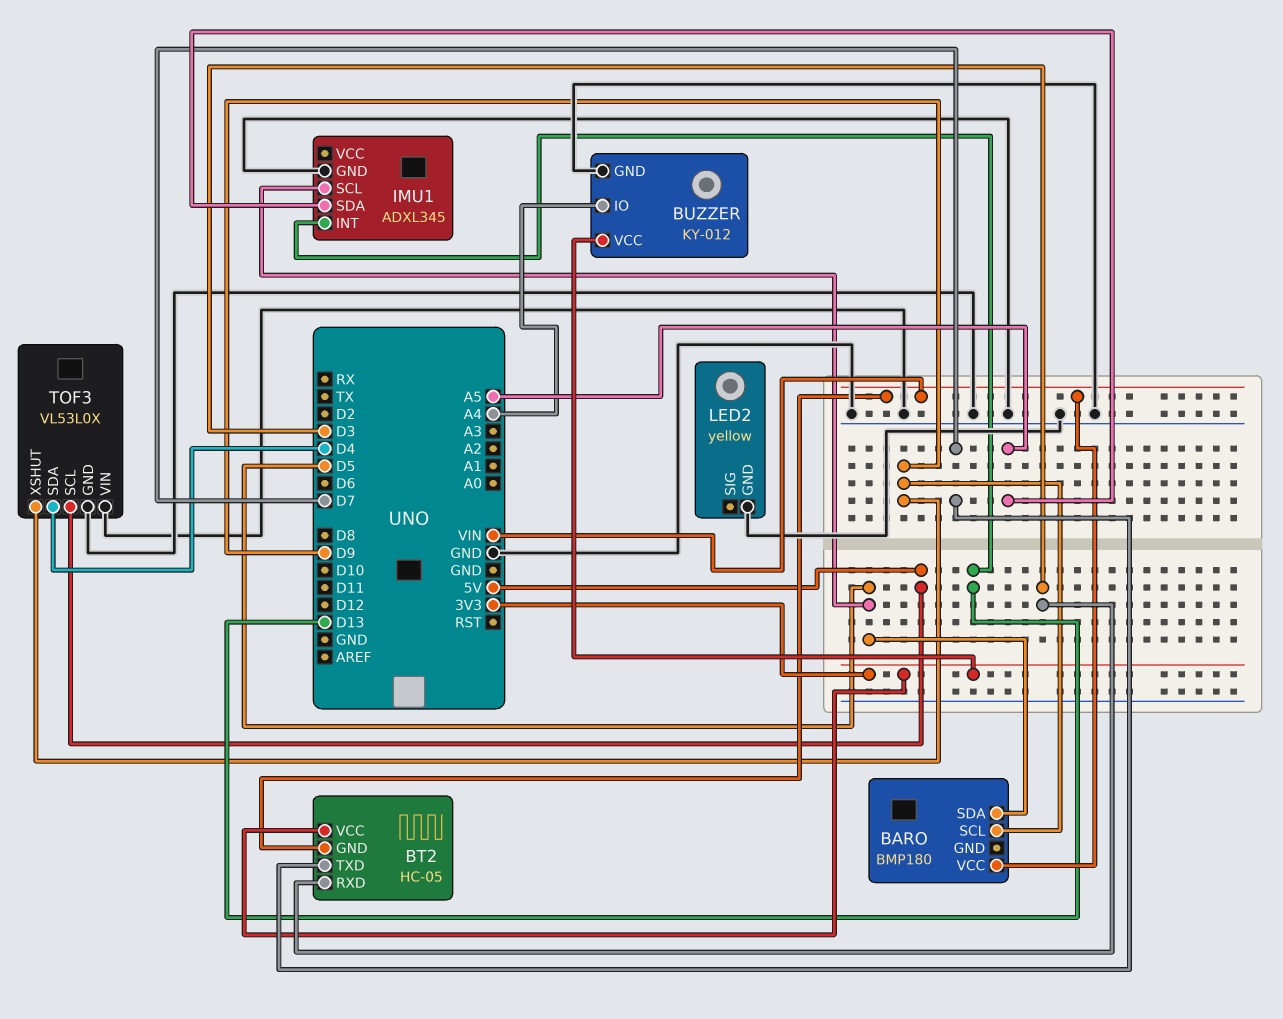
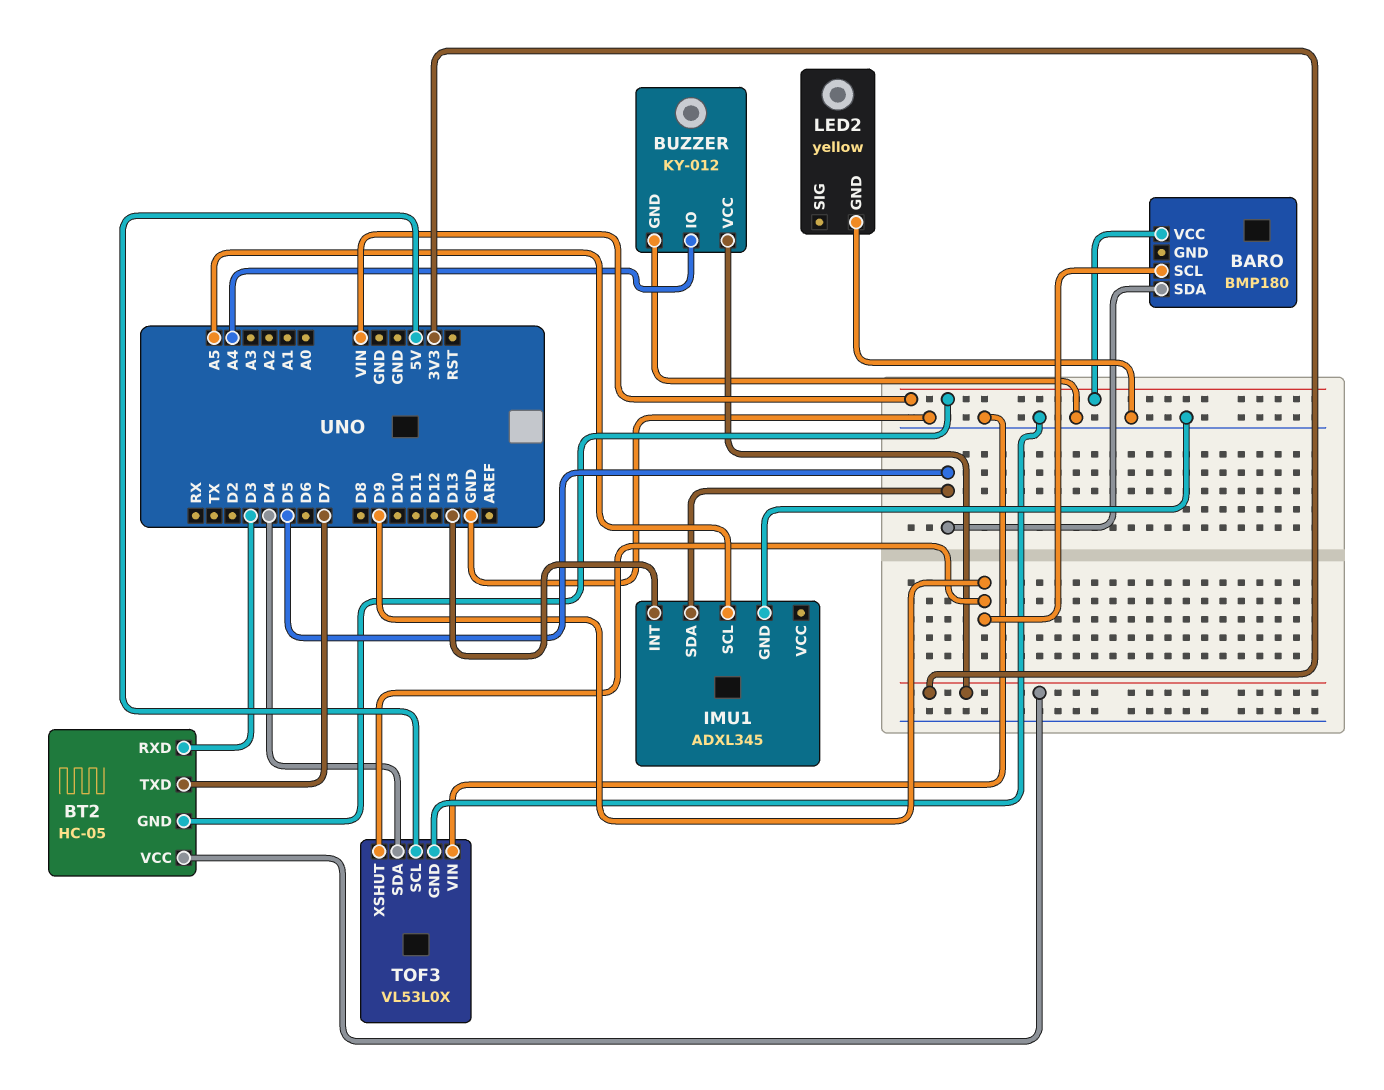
IMU1 pin SCL: D5 -> A5
IMU1 pin SDA: A5 -> D5

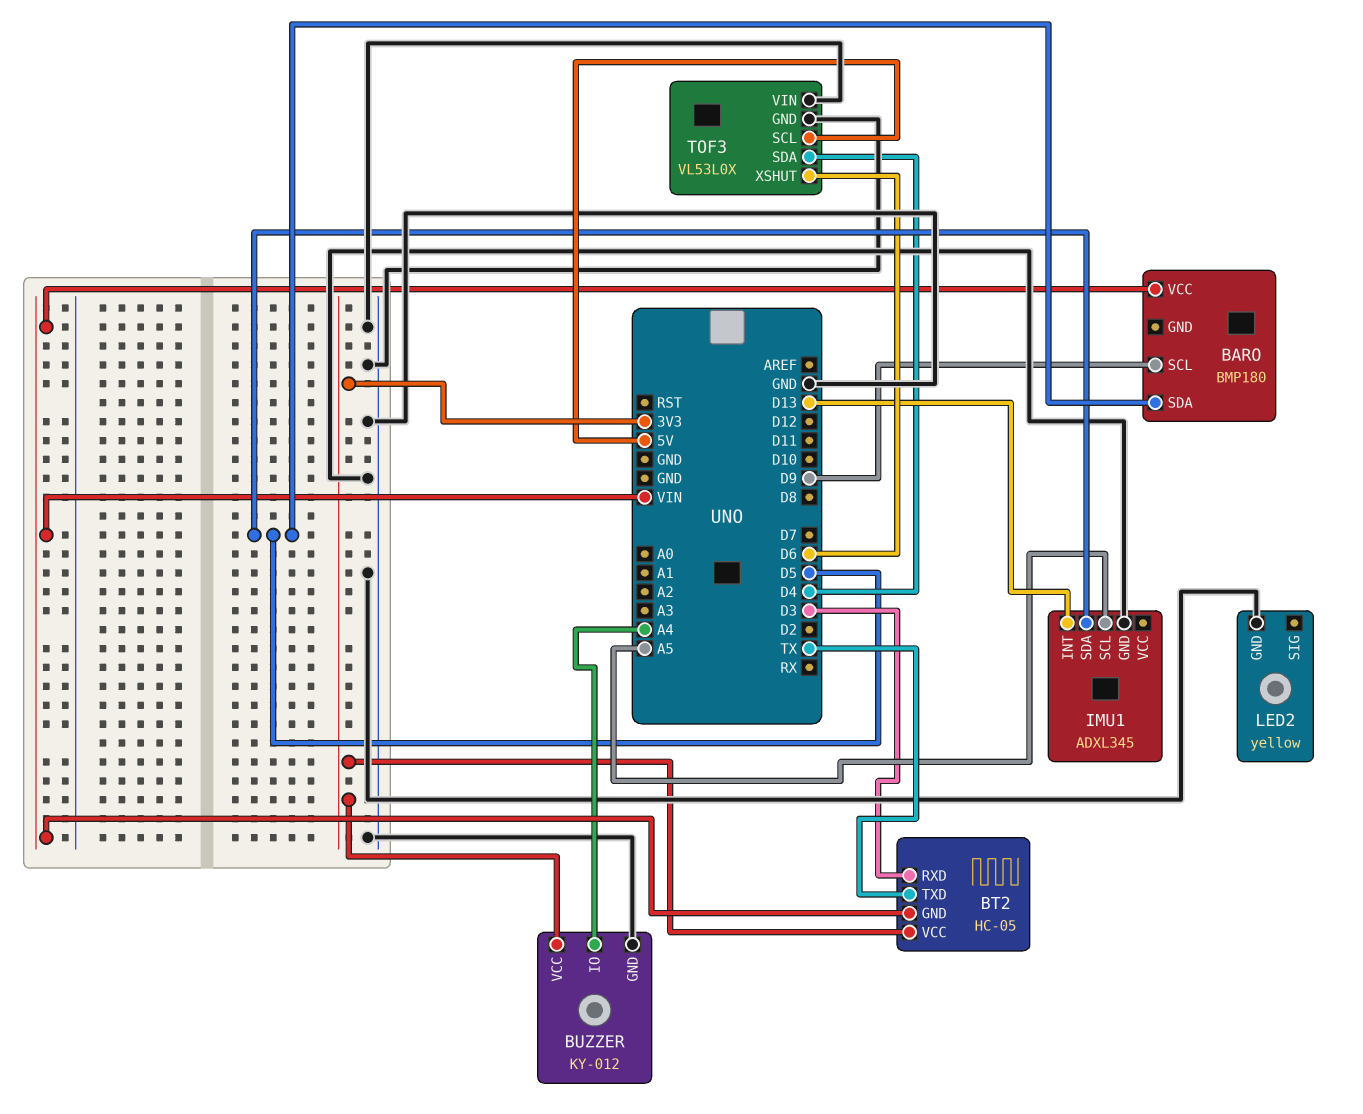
BT2 pin TXD: D7 -> TX
TOF3 pin XSHUT: D9 -> D6

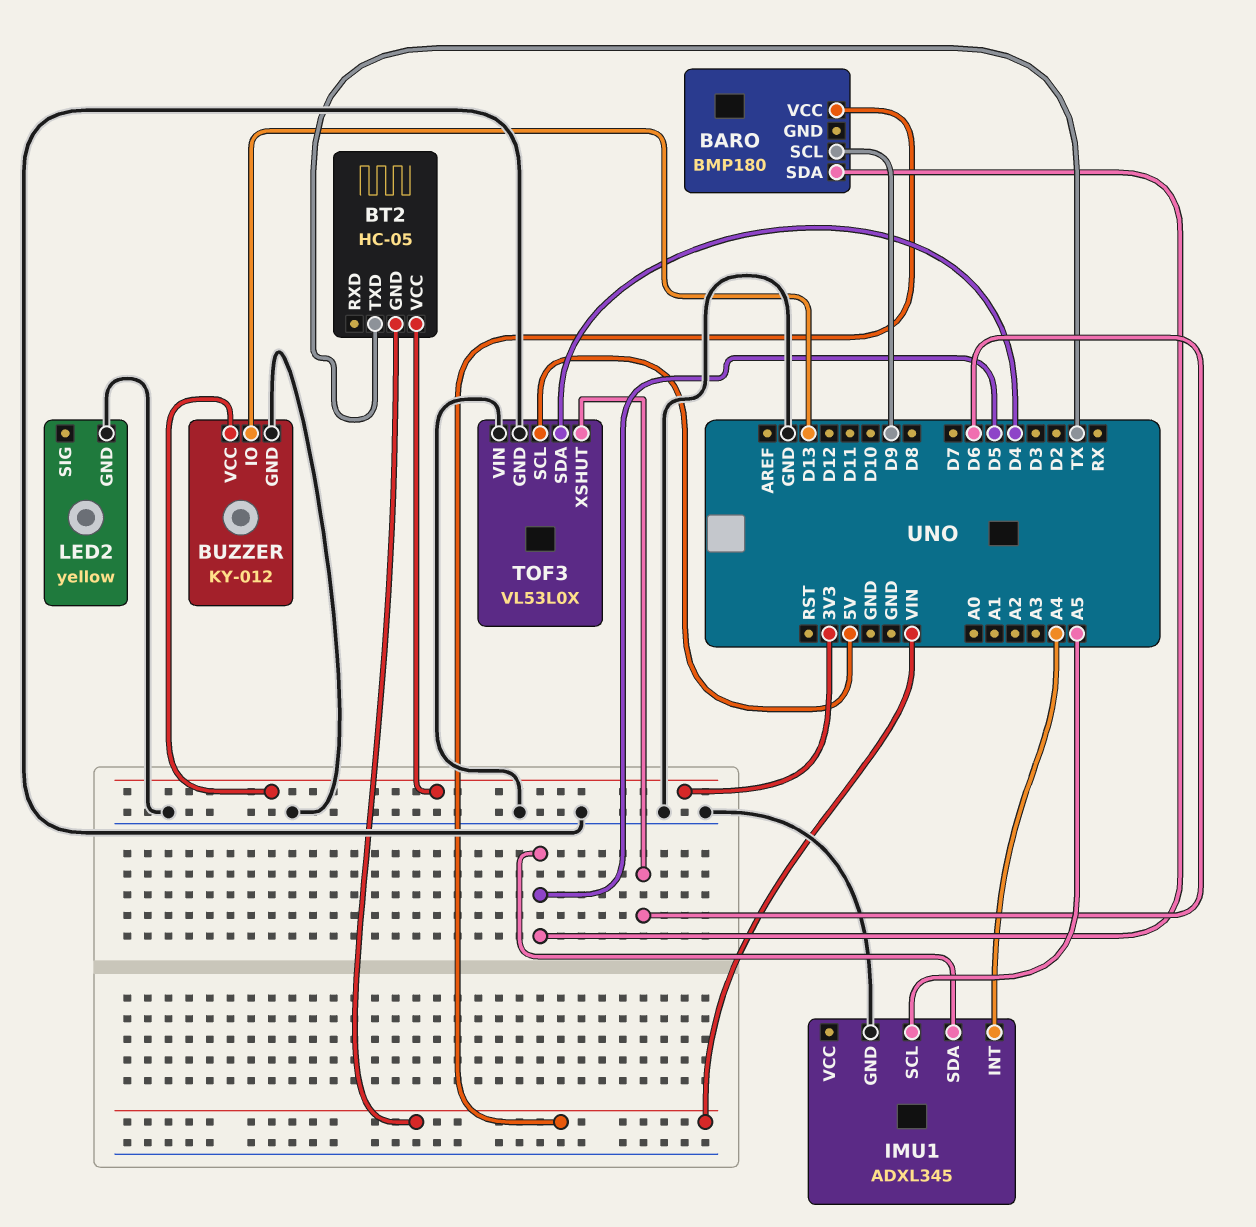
BT2 pin RXD: D3 -> none
BUZZER pin IO: A4 -> D13
IMU1 pin INT: D13 -> A4

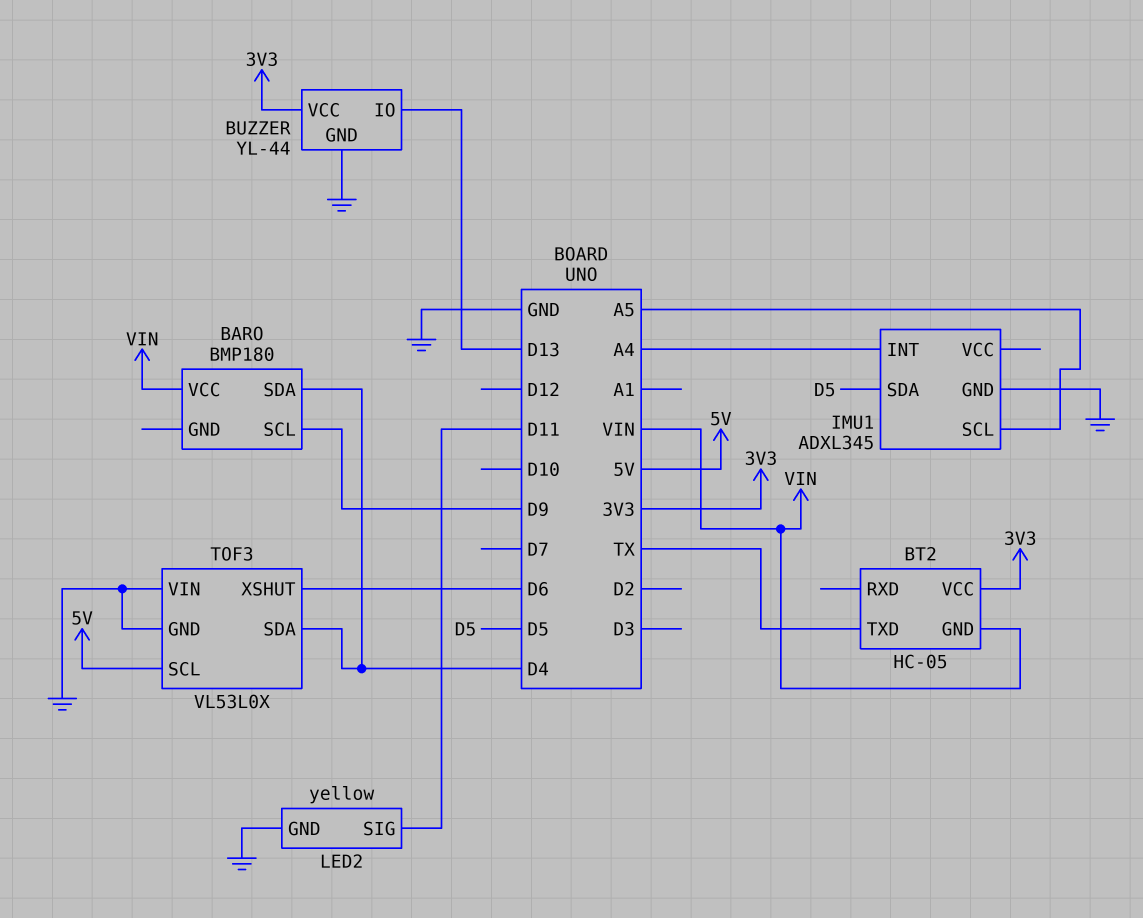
BARO pin SDA: D5 -> D4
BUZZER: KY-012 -> YL-44
LED2 pin SIG: none -> D11

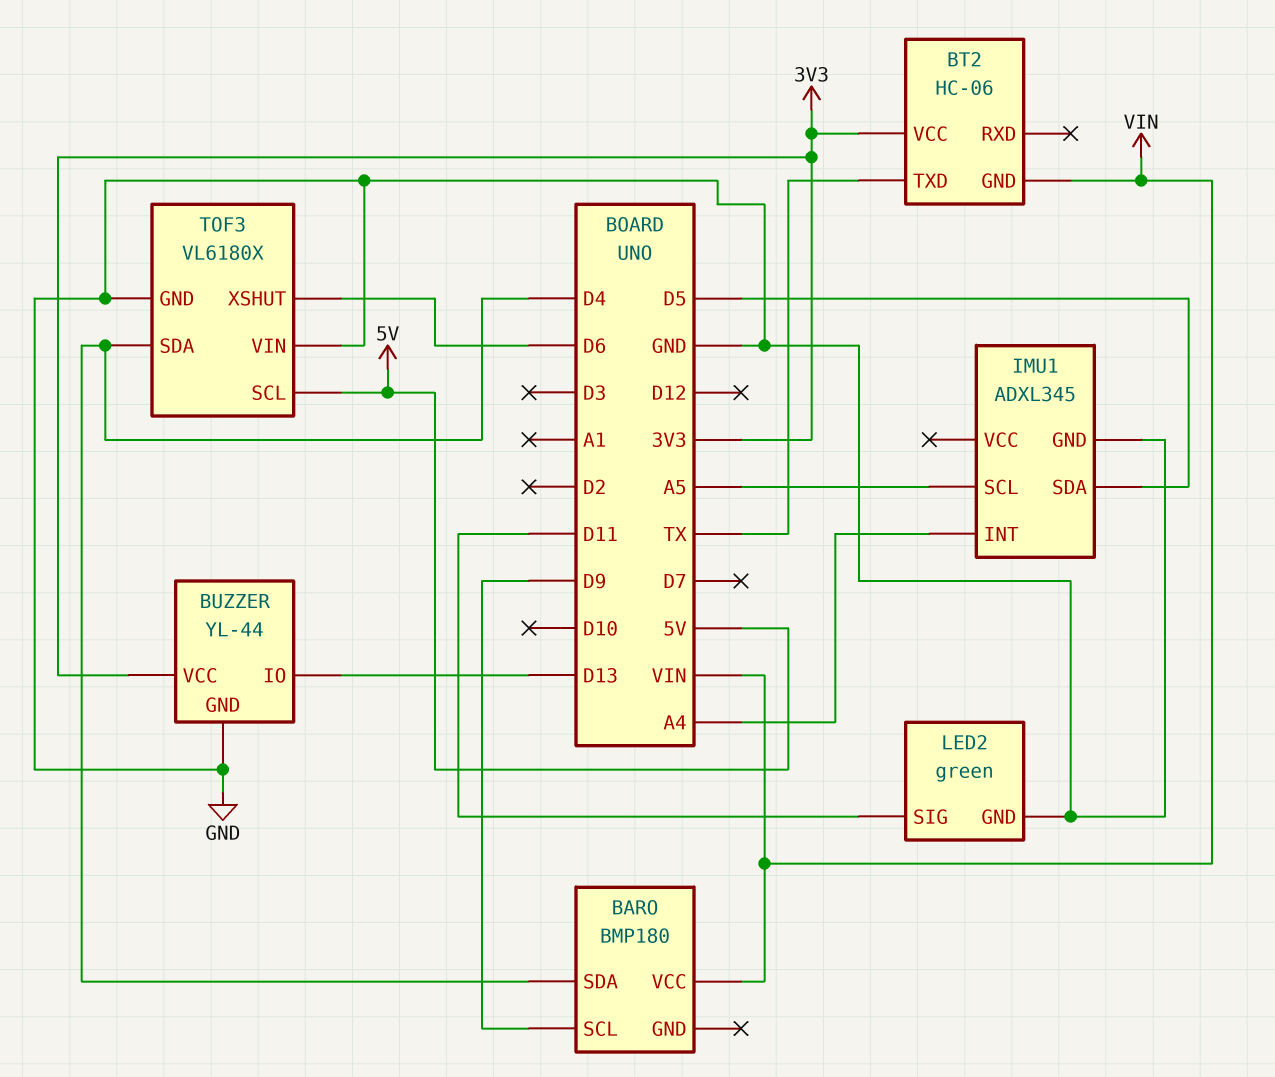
BT2: HC-05 -> HC-06
LED2: yellow -> green
TOF3: VL53L0X -> VL6180X

